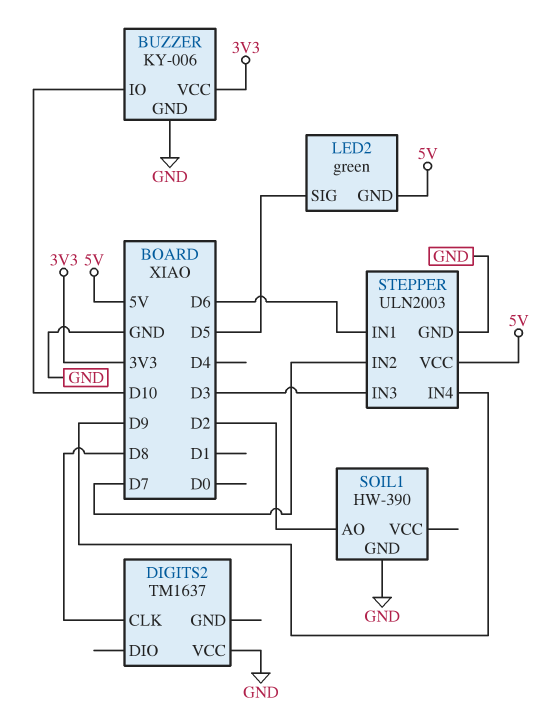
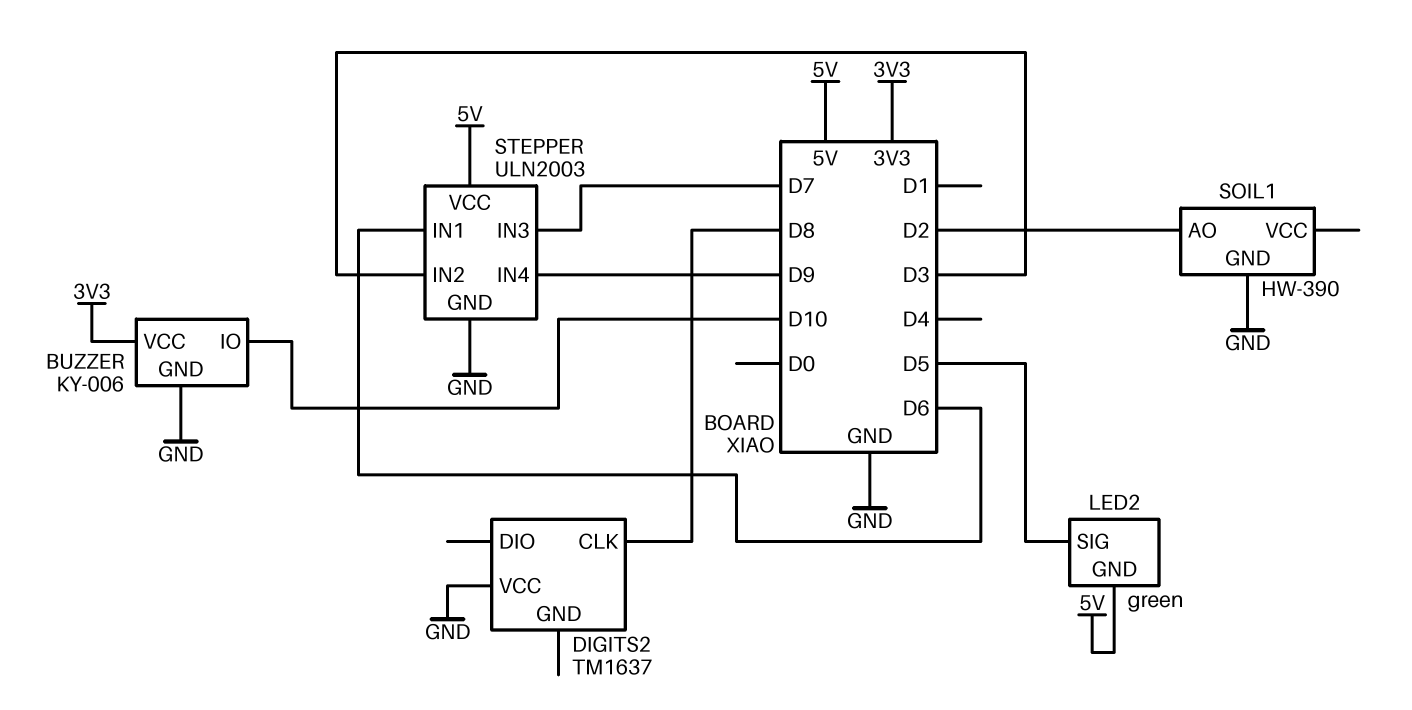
STEPPER pin IN2: D7 -> D3
STEPPER pin IN3: D3 -> D7

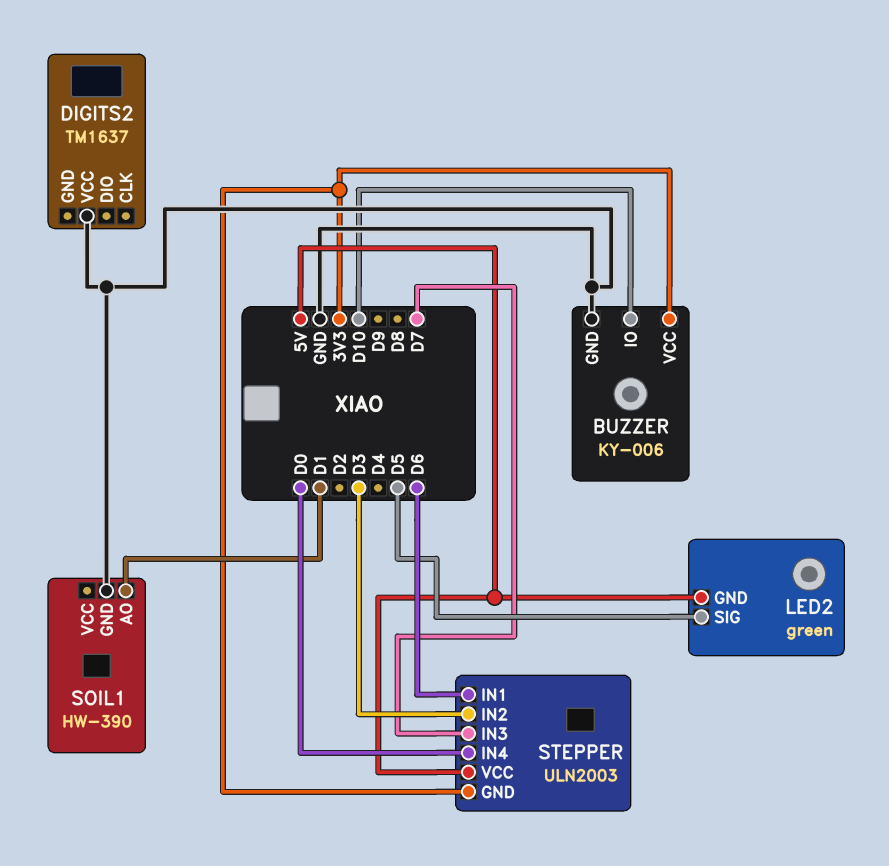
DIGITS2 pin CLK: D8 -> none
SOIL1 pin AO: D2 -> D1
STEPPER pin GND: GND -> 3V3
STEPPER pin IN4: D9 -> D0

